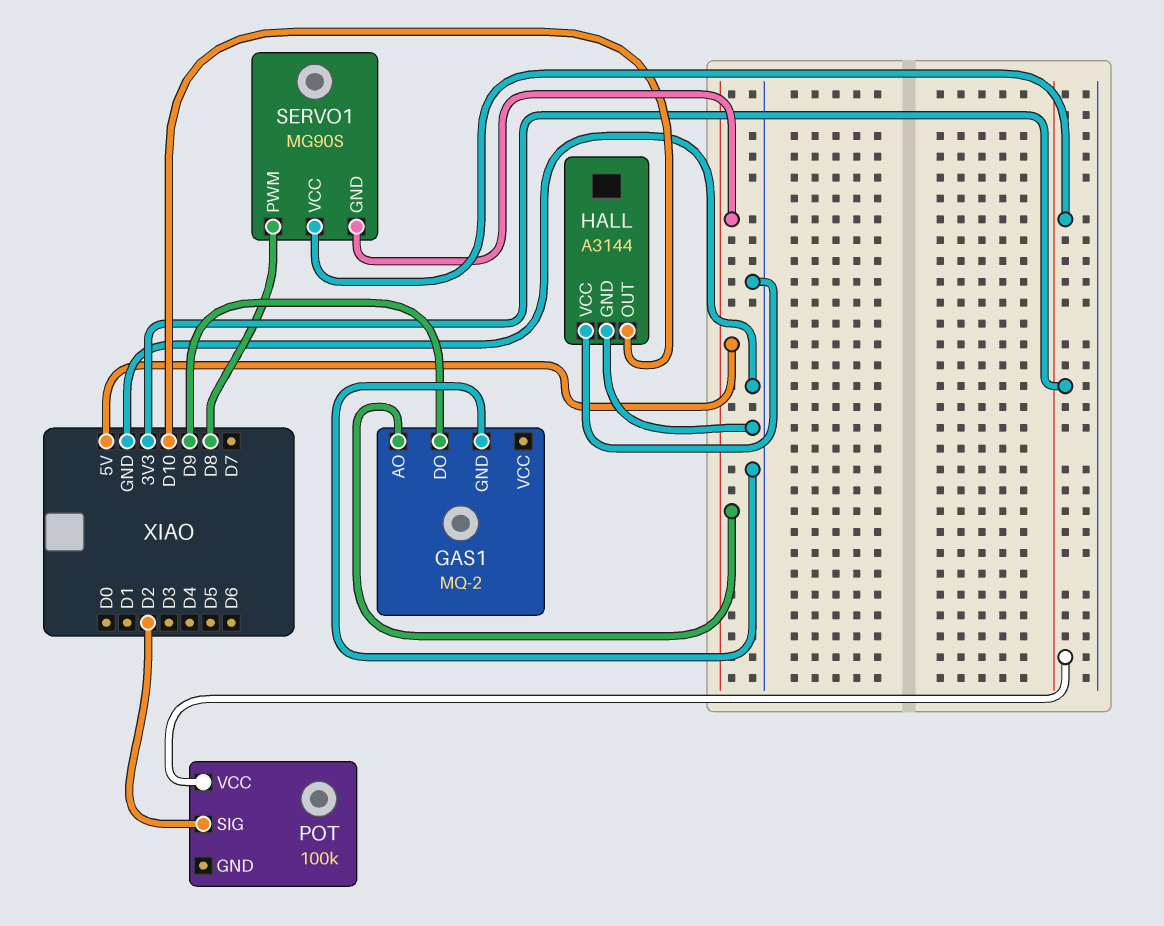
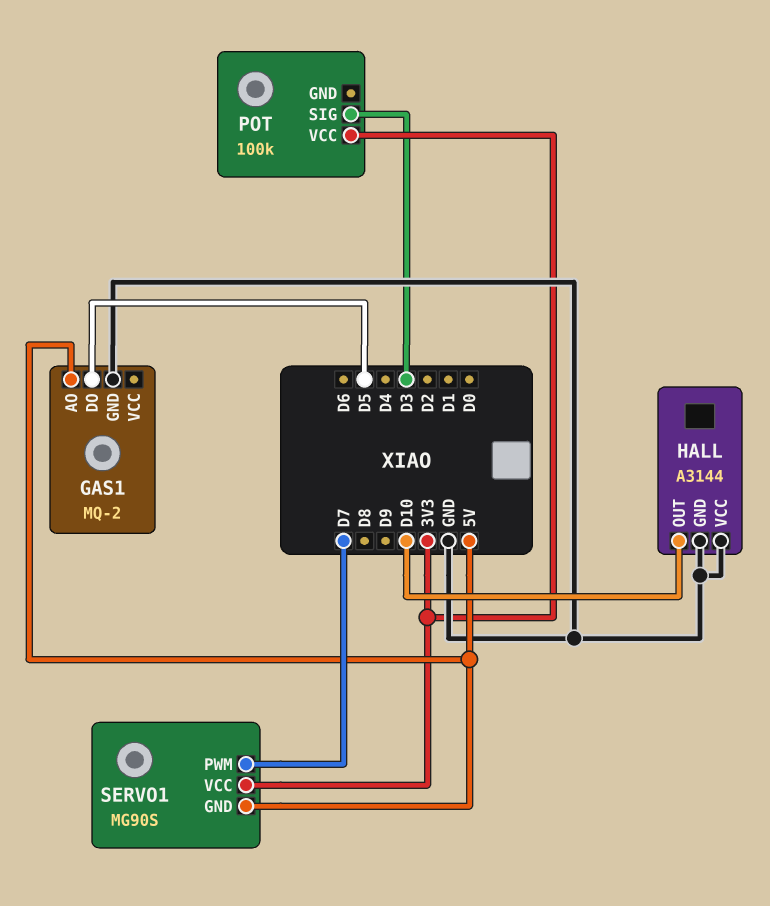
GAS1 pin DO: D9 -> D5
POT pin SIG: D2 -> D3
SERVO1 pin PWM: D8 -> D7

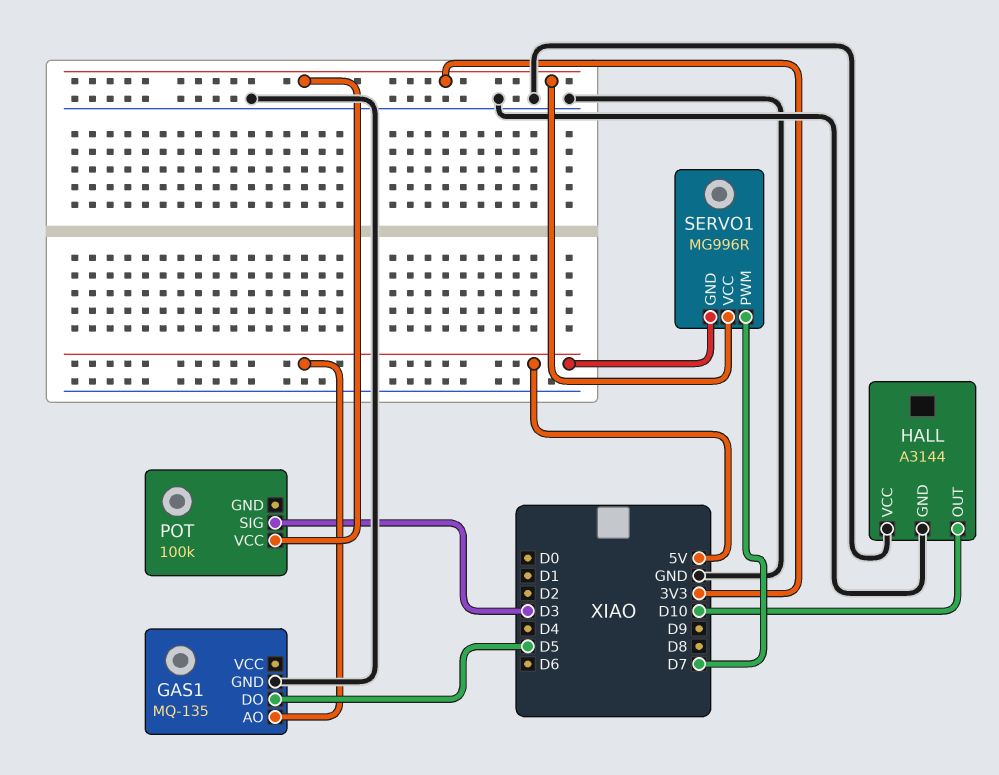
GAS1: MQ-2 -> MQ-135
SERVO1: MG90S -> MG996R

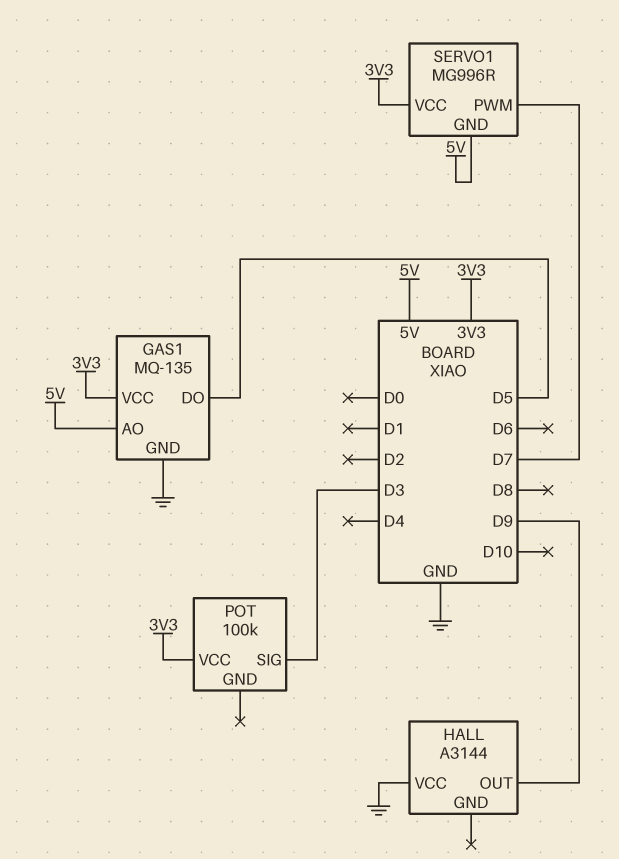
GAS1 pin VCC: none -> 3V3
HALL pin GND: GND -> none
HALL pin OUT: D10 -> D9

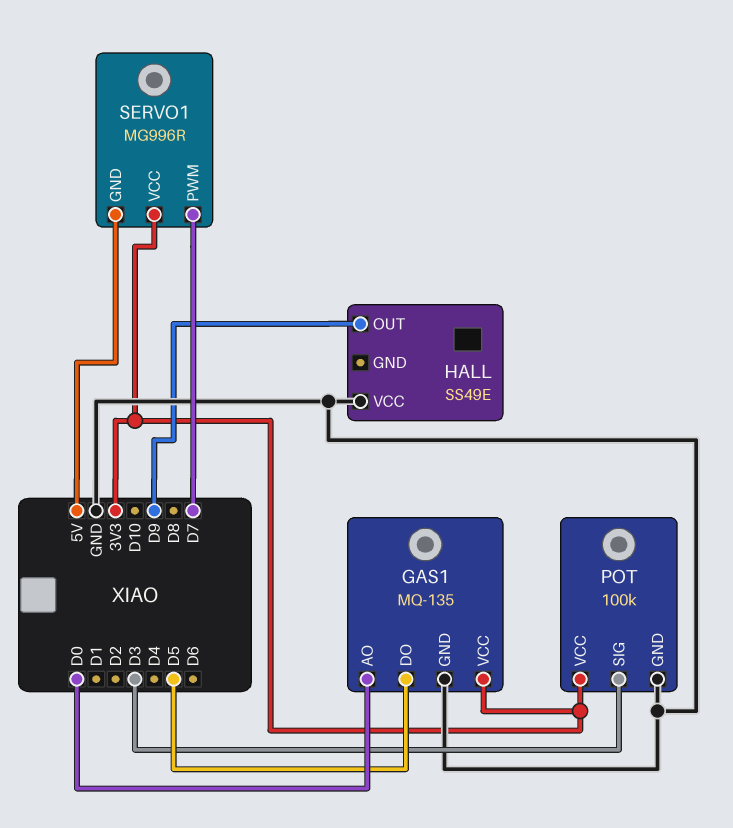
GAS1 pin AO: 5V -> D0
HALL: A3144 -> SS49E
POT pin GND: none -> GND

